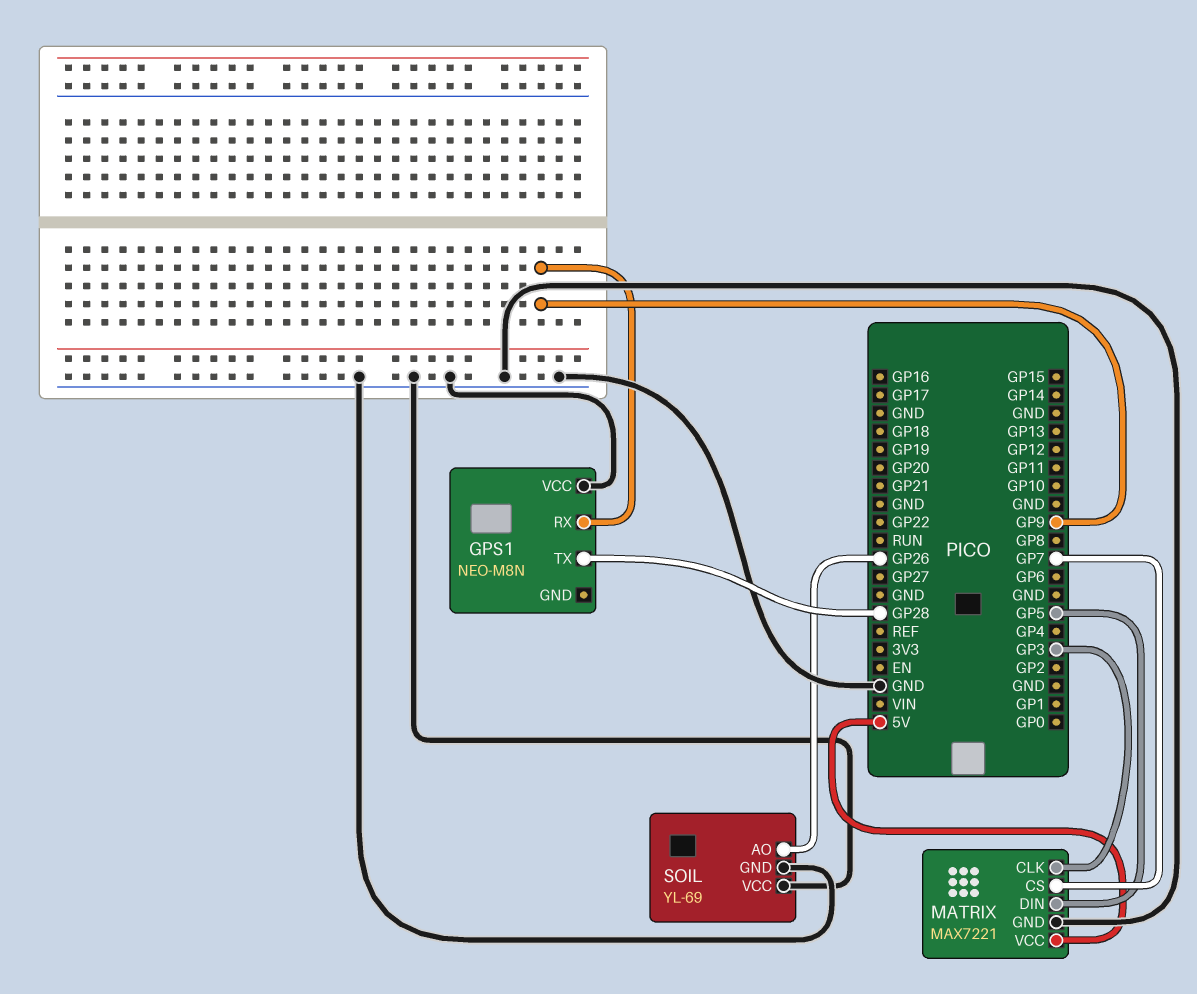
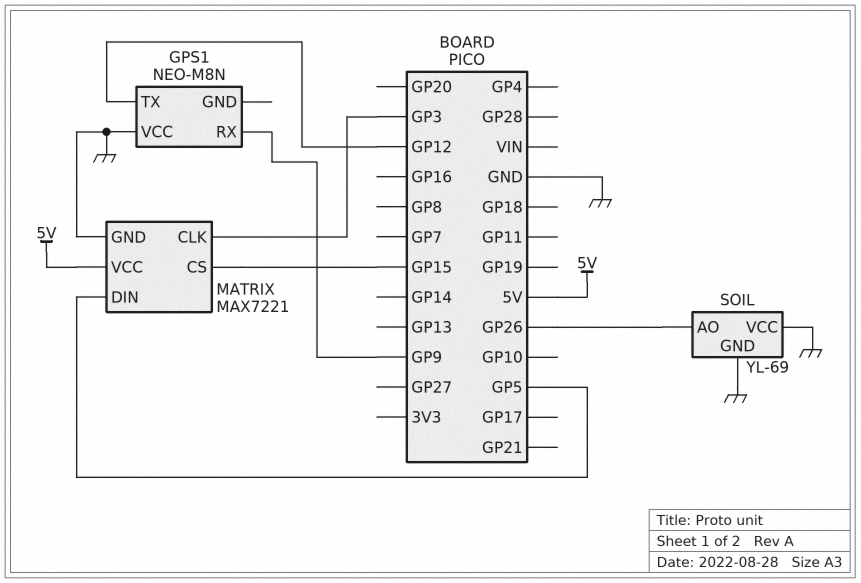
GPS1 pin TX: GP28 -> GP12
MATRIX pin CS: GP7 -> GP15

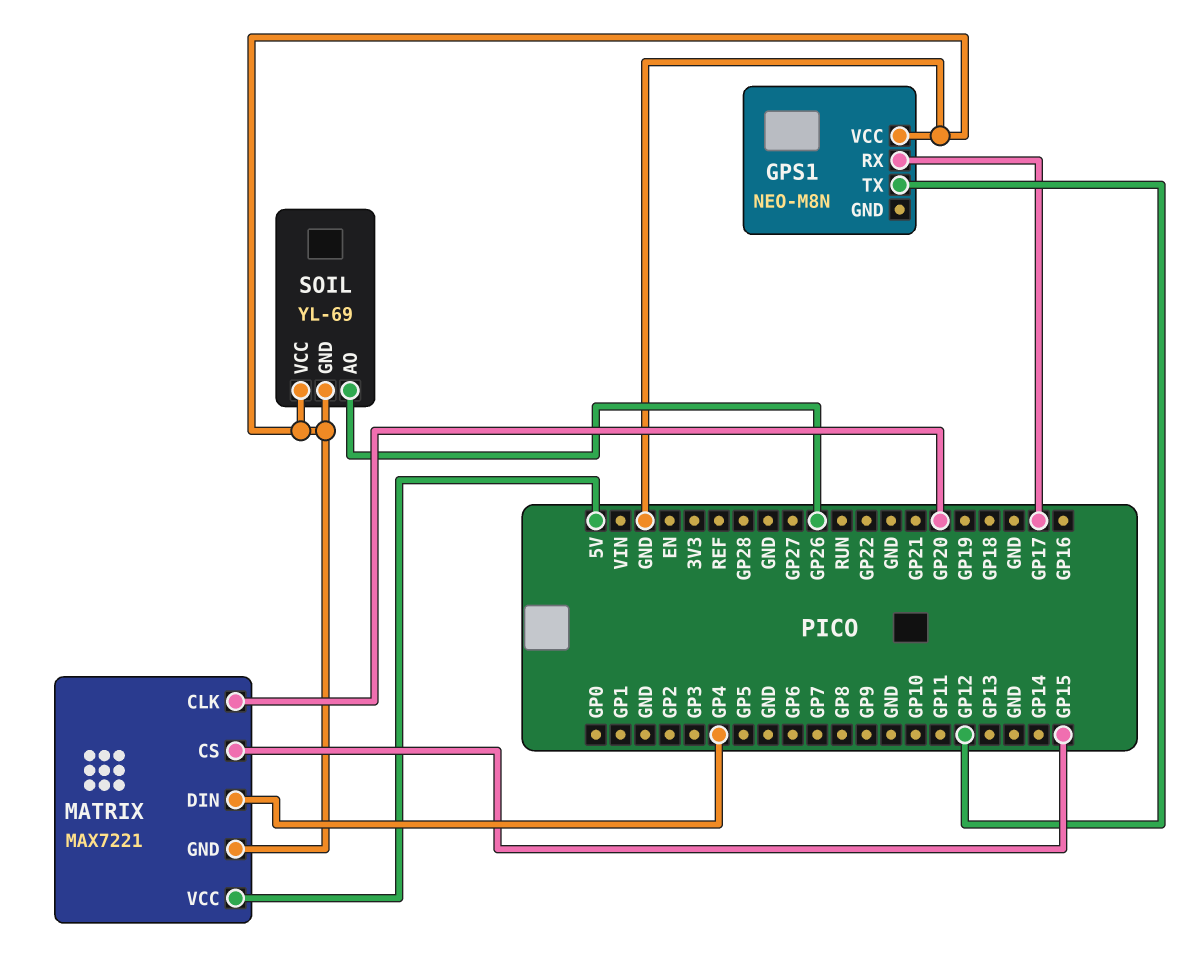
GPS1 pin RX: GP9 -> GP17
MATRIX pin CLK: GP3 -> GP20
MATRIX pin DIN: GP5 -> GP4

